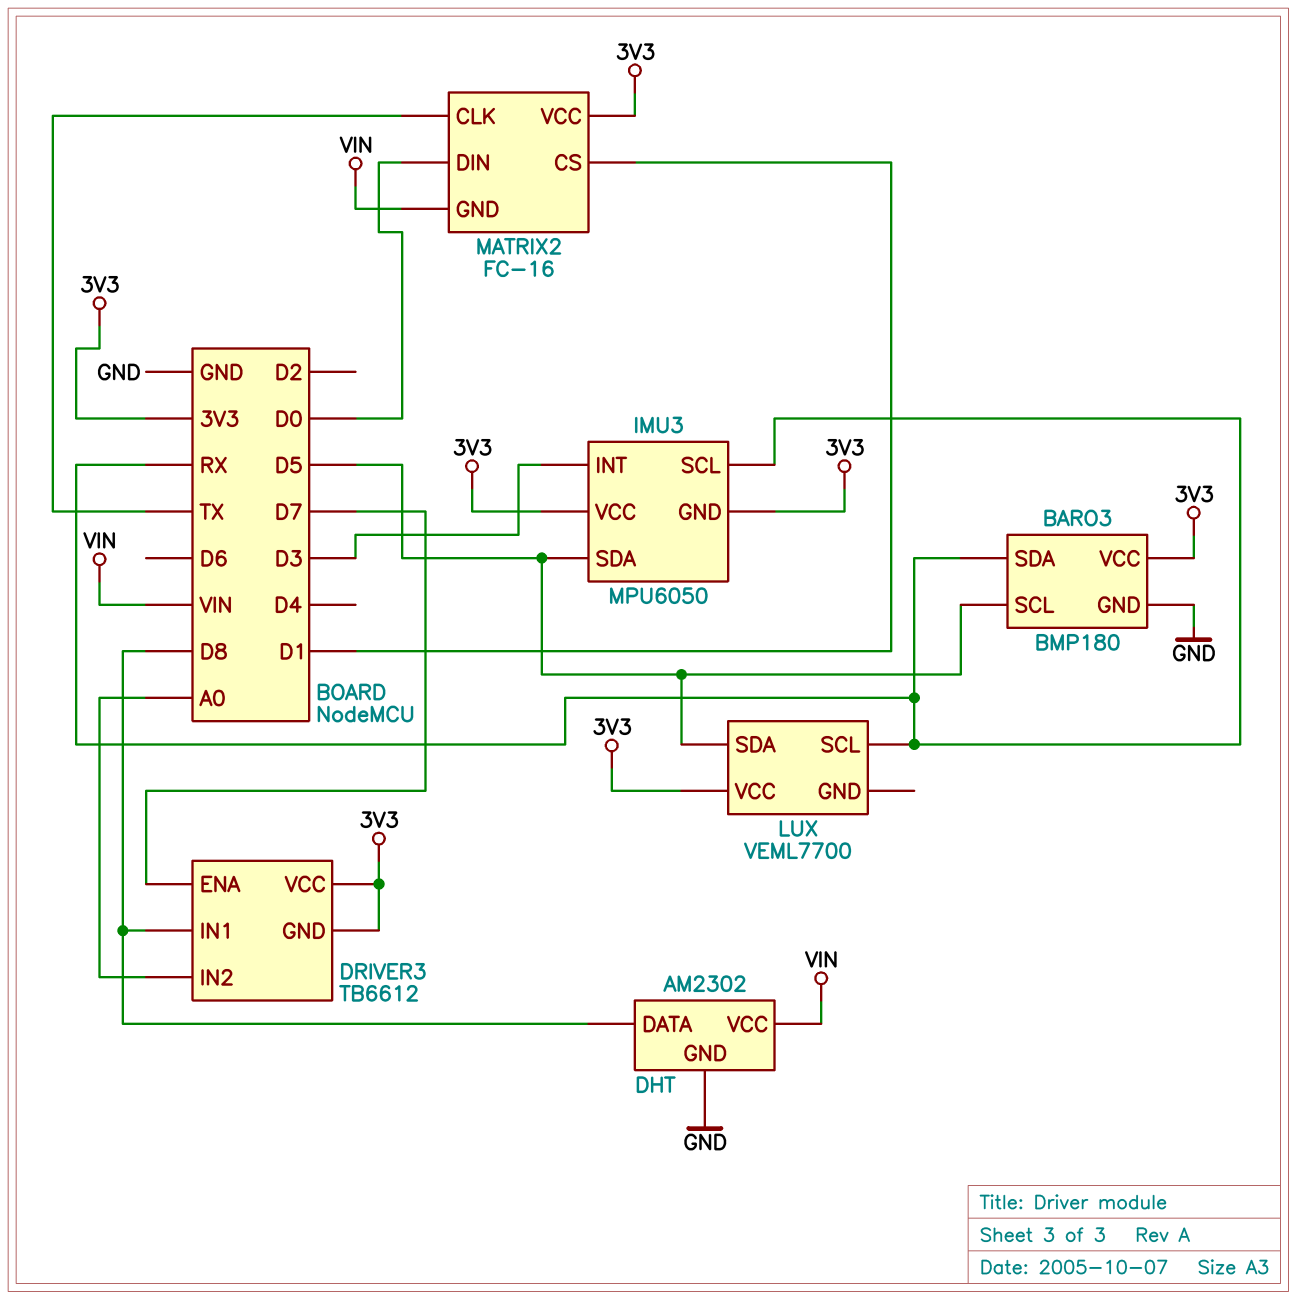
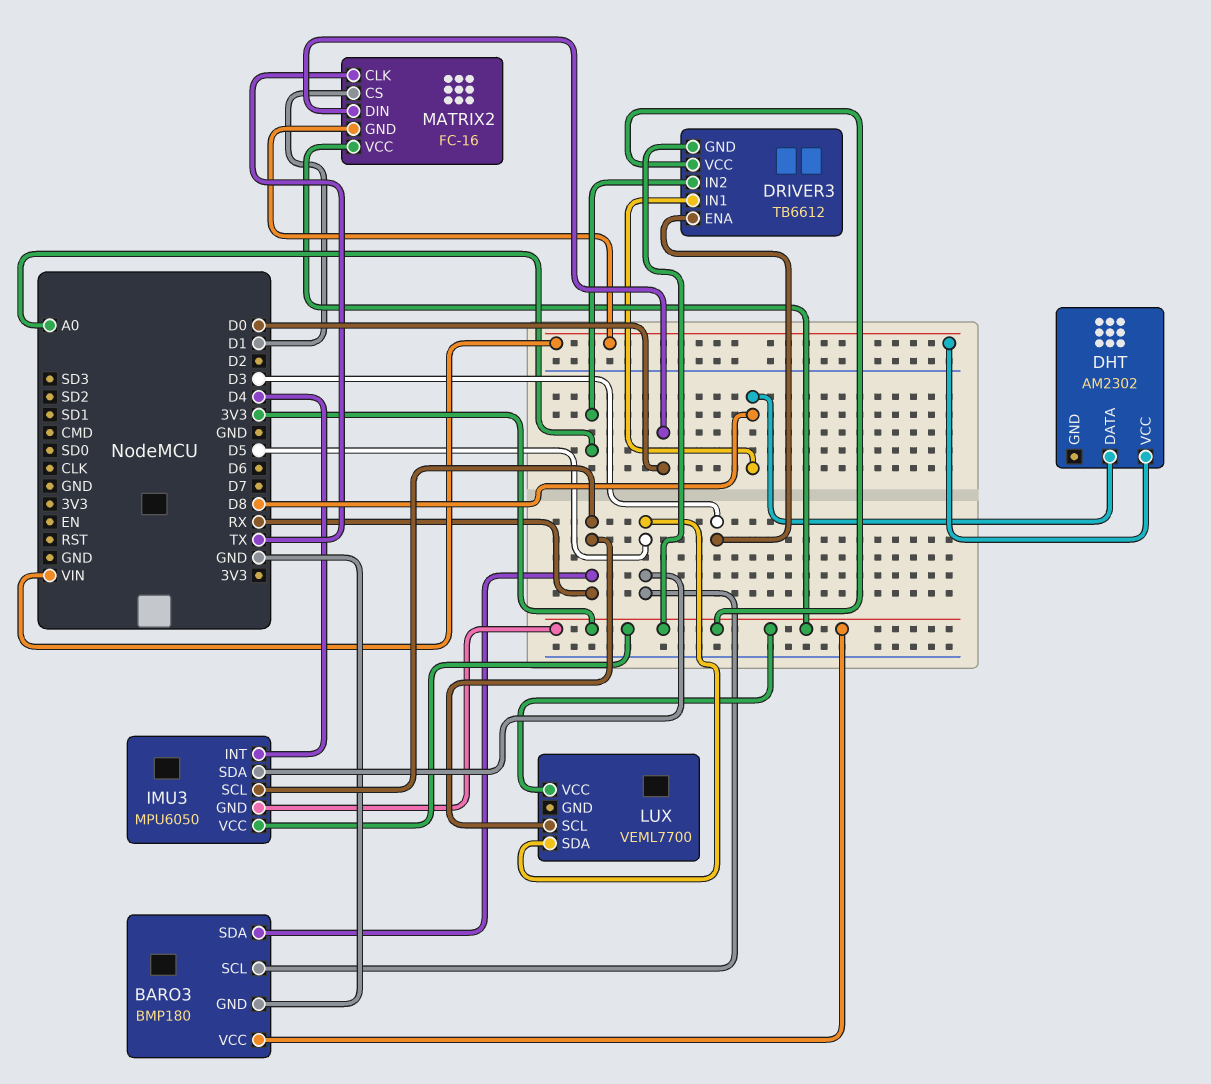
DHT pin GND: GND -> none
DRIVER3 pin ENA: D7 -> D3
IMU3 pin INT: D3 -> D4

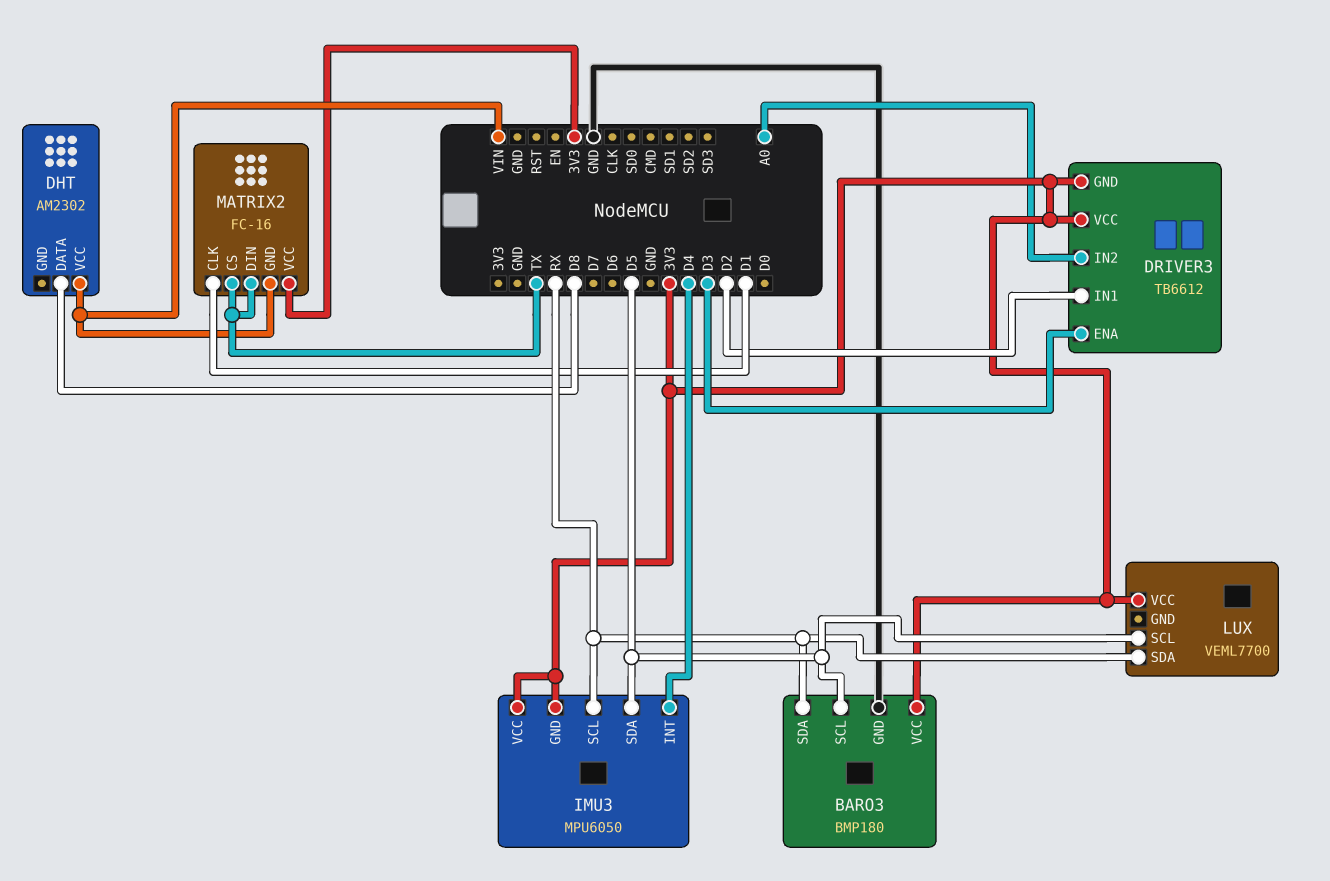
DRIVER3 pin IN1: D8 -> D2
LUX pin SCL: RX -> D5
LUX pin SDA: D5 -> RX
MATRIX2 pin CLK: TX -> D1
MATRIX2 pin CS: D1 -> TX
MATRIX2 pin DIN: D0 -> TX

